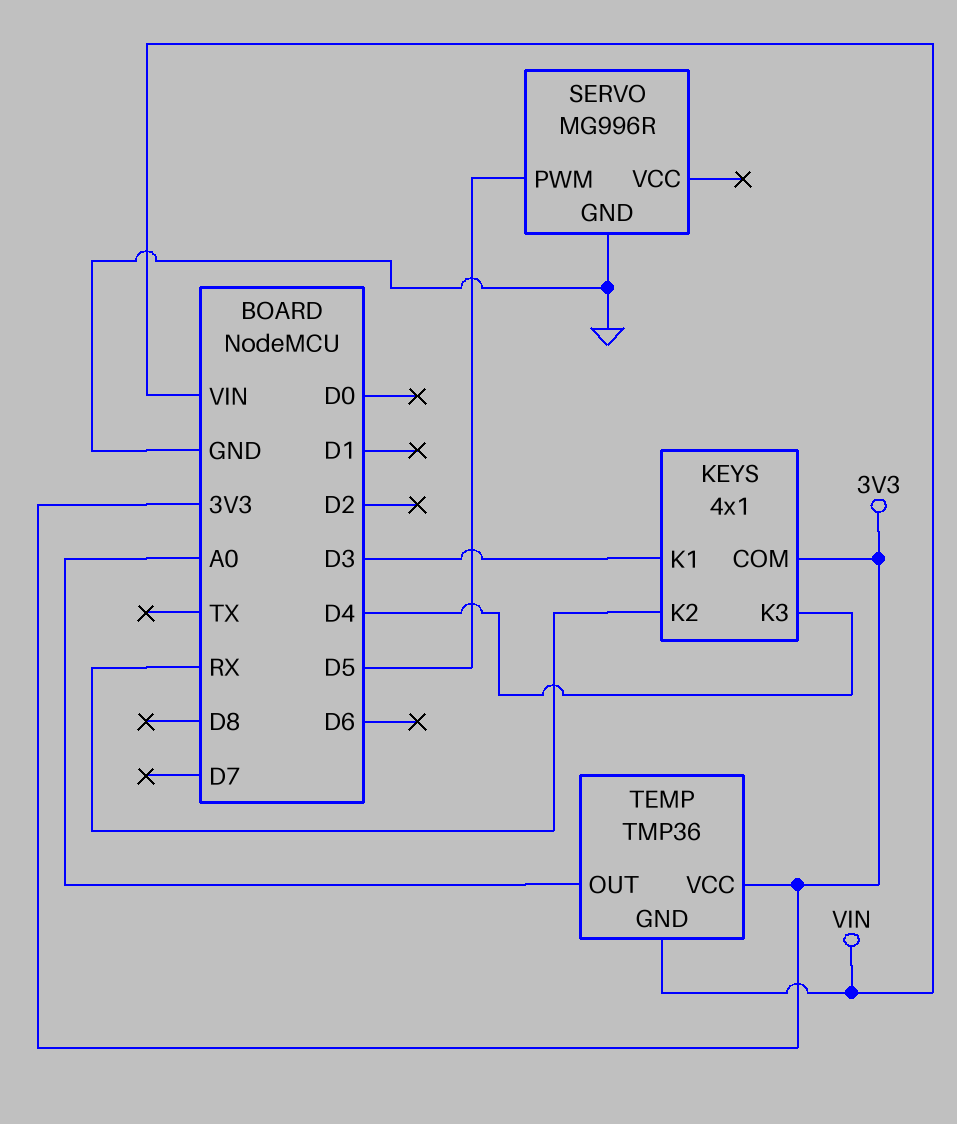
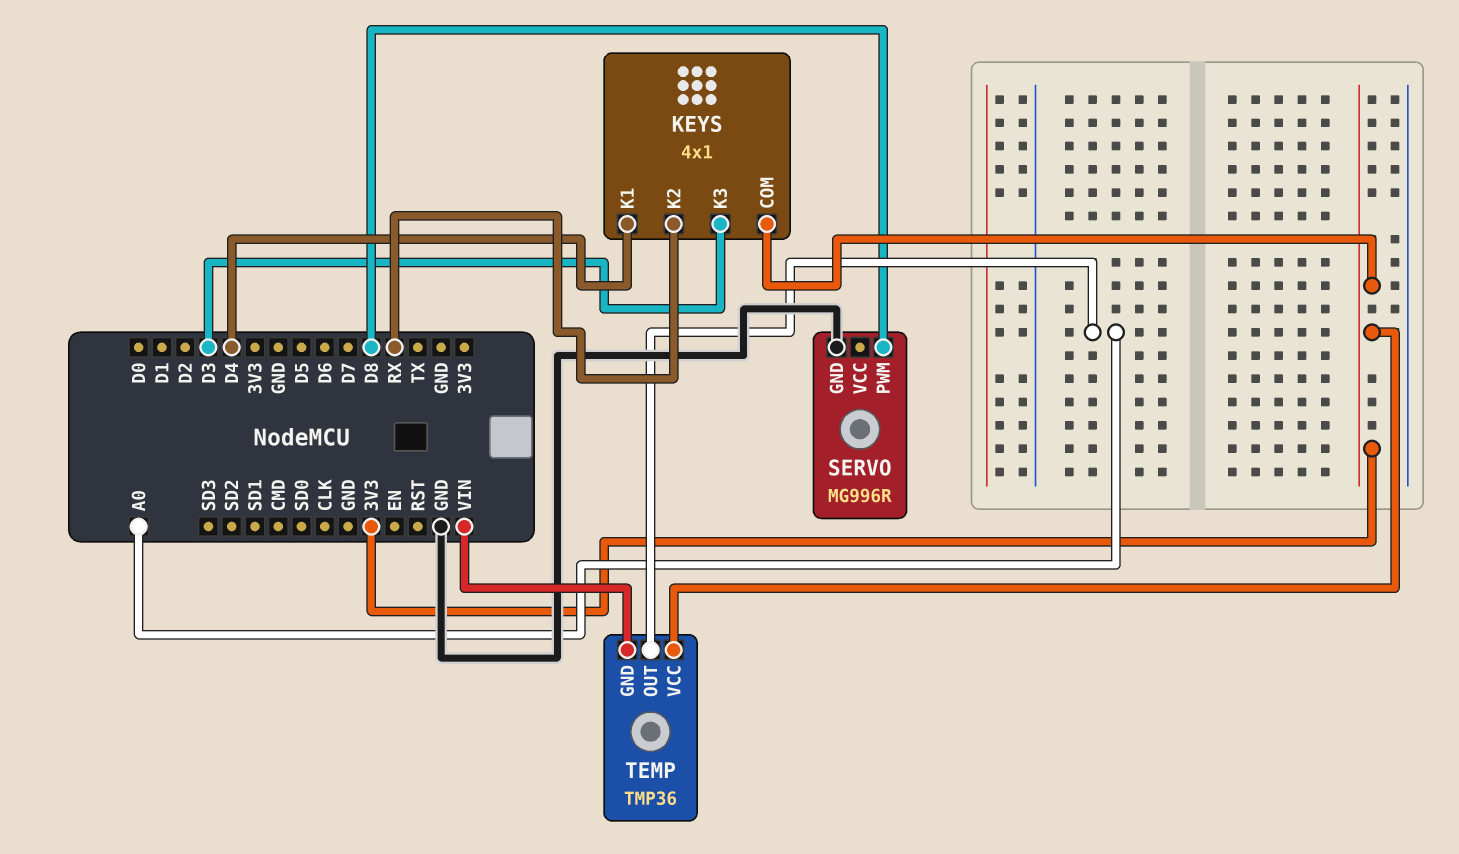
KEYS pin K1: D3 -> D4
KEYS pin K3: D4 -> D3
SERVO pin PWM: D5 -> D8

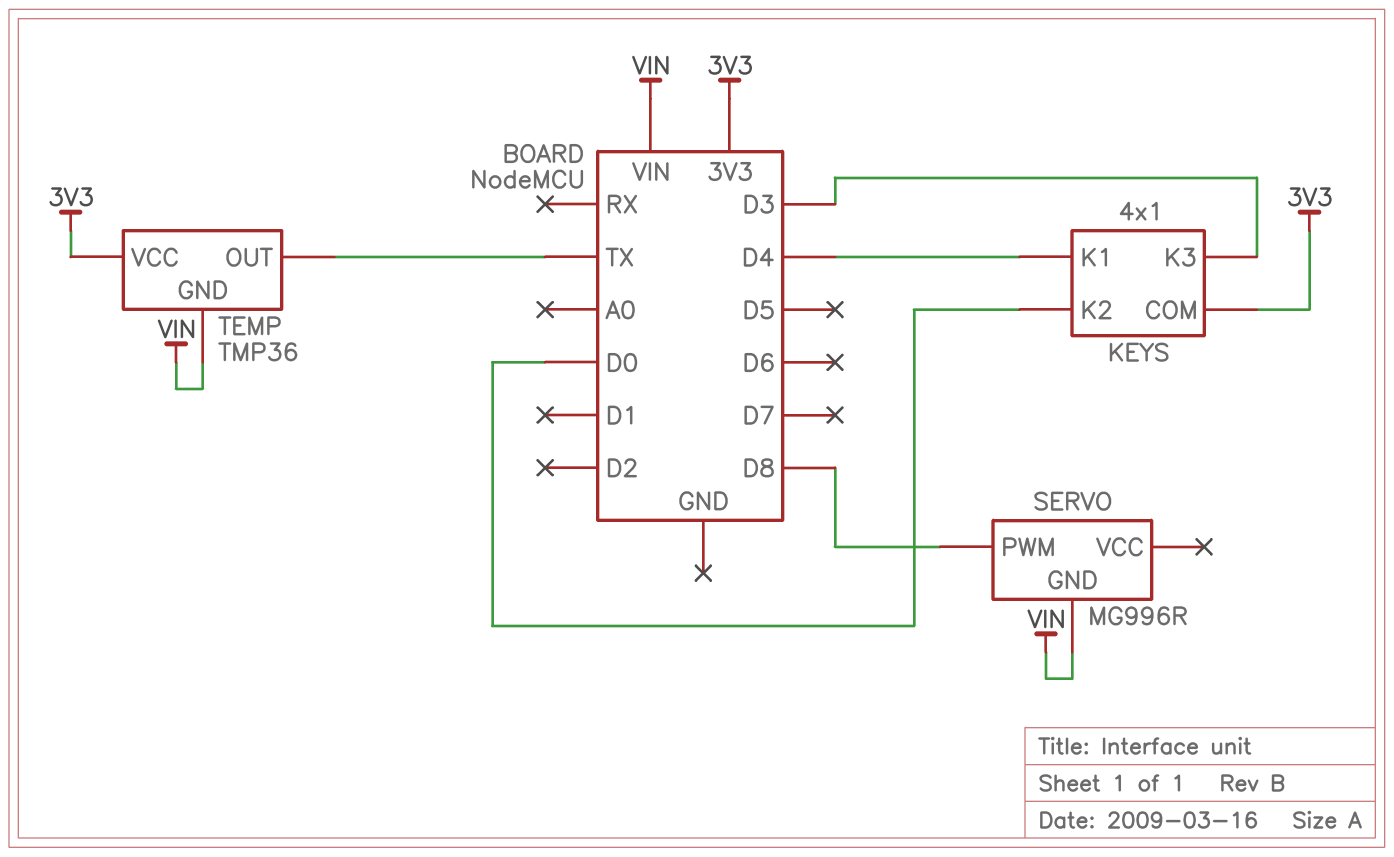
KEYS pin K2: RX -> D0
SERVO pin GND: GND -> VIN
TEMP pin OUT: A0 -> TX

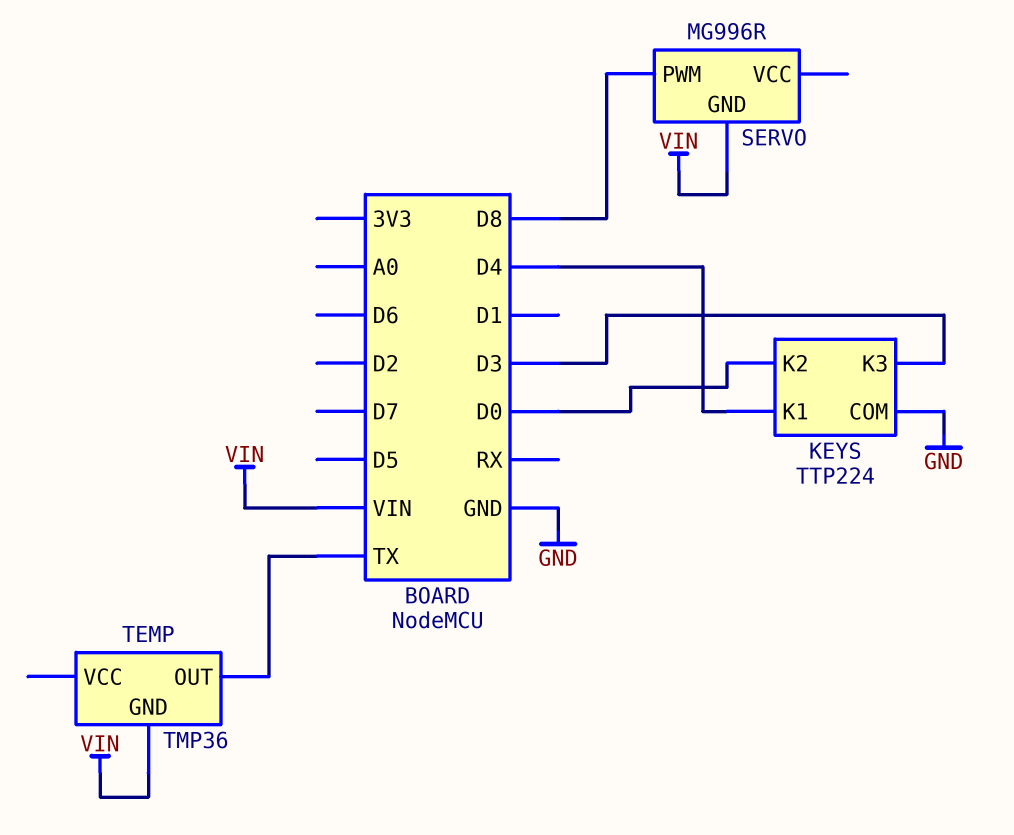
KEYS: 4x1 -> TTP224
KEYS pin COM: 3V3 -> GND
TEMP pin VCC: 3V3 -> none

